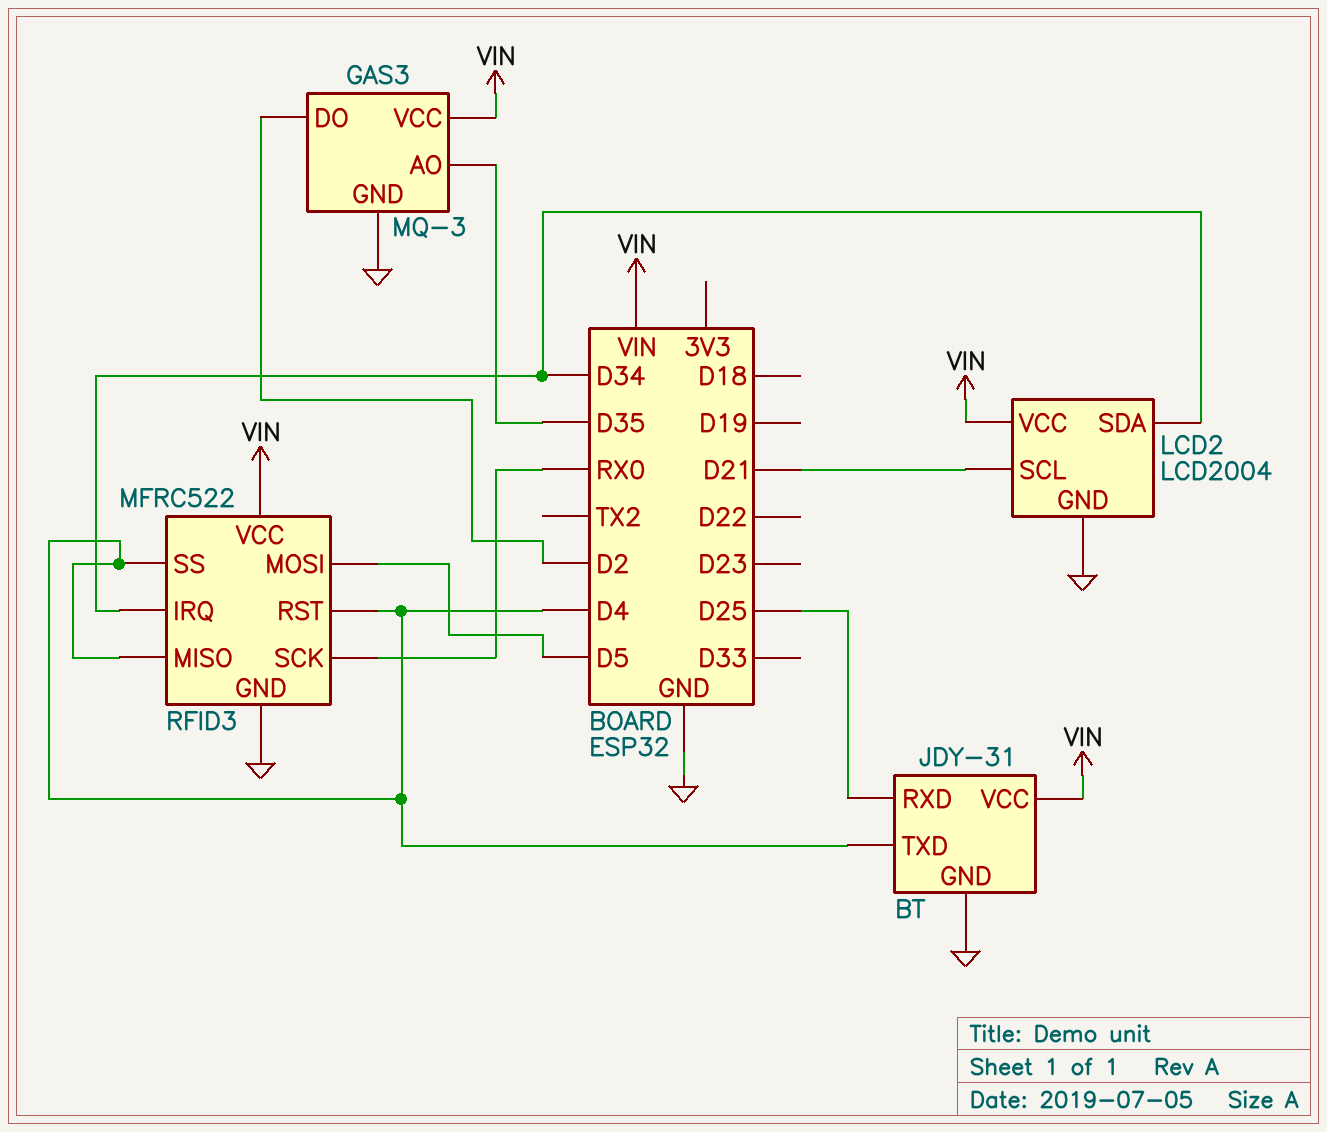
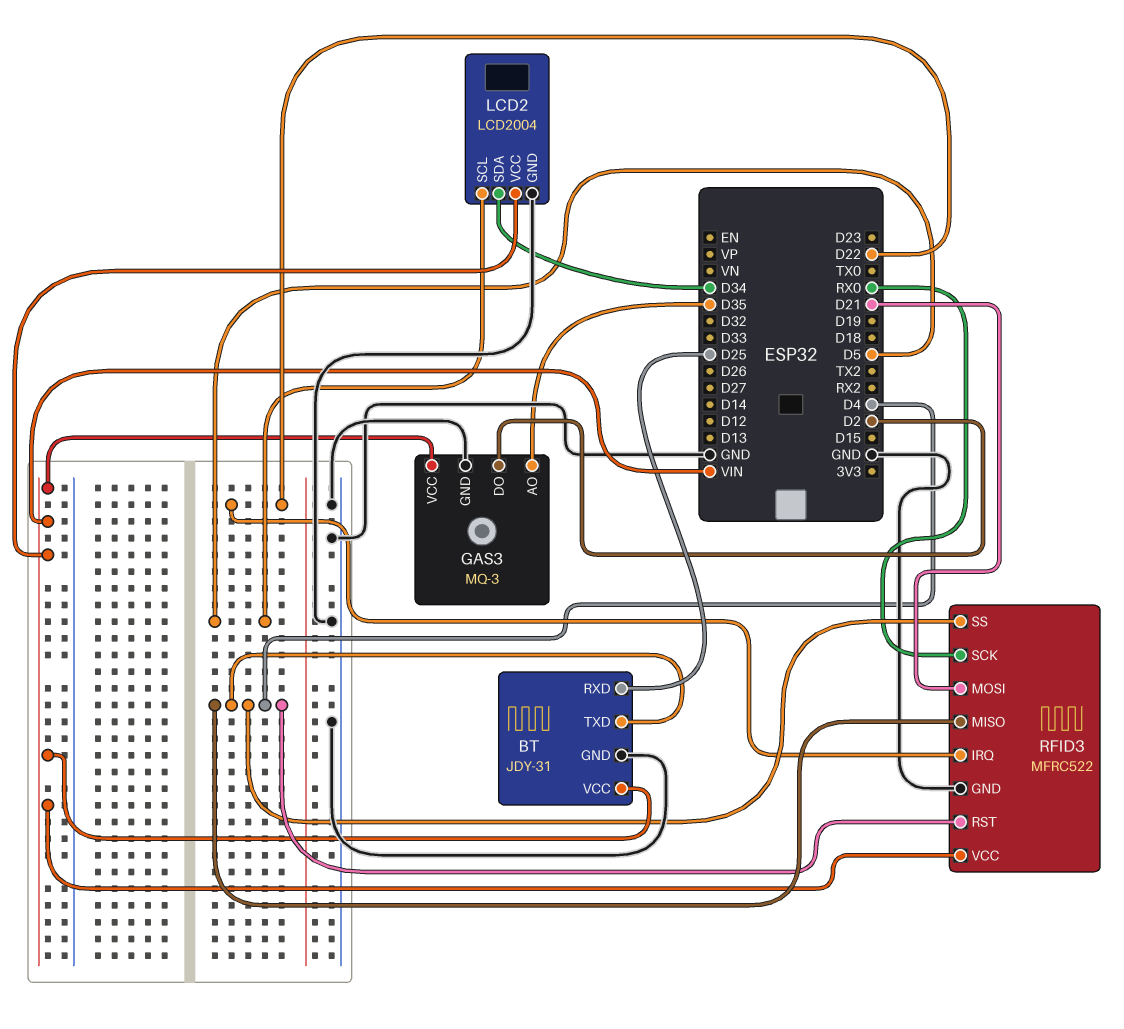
LCD2 pin SCL: D21 -> D5
RFID3 pin IRQ: D34 -> D22
RFID3 pin MOSI: D5 -> D21

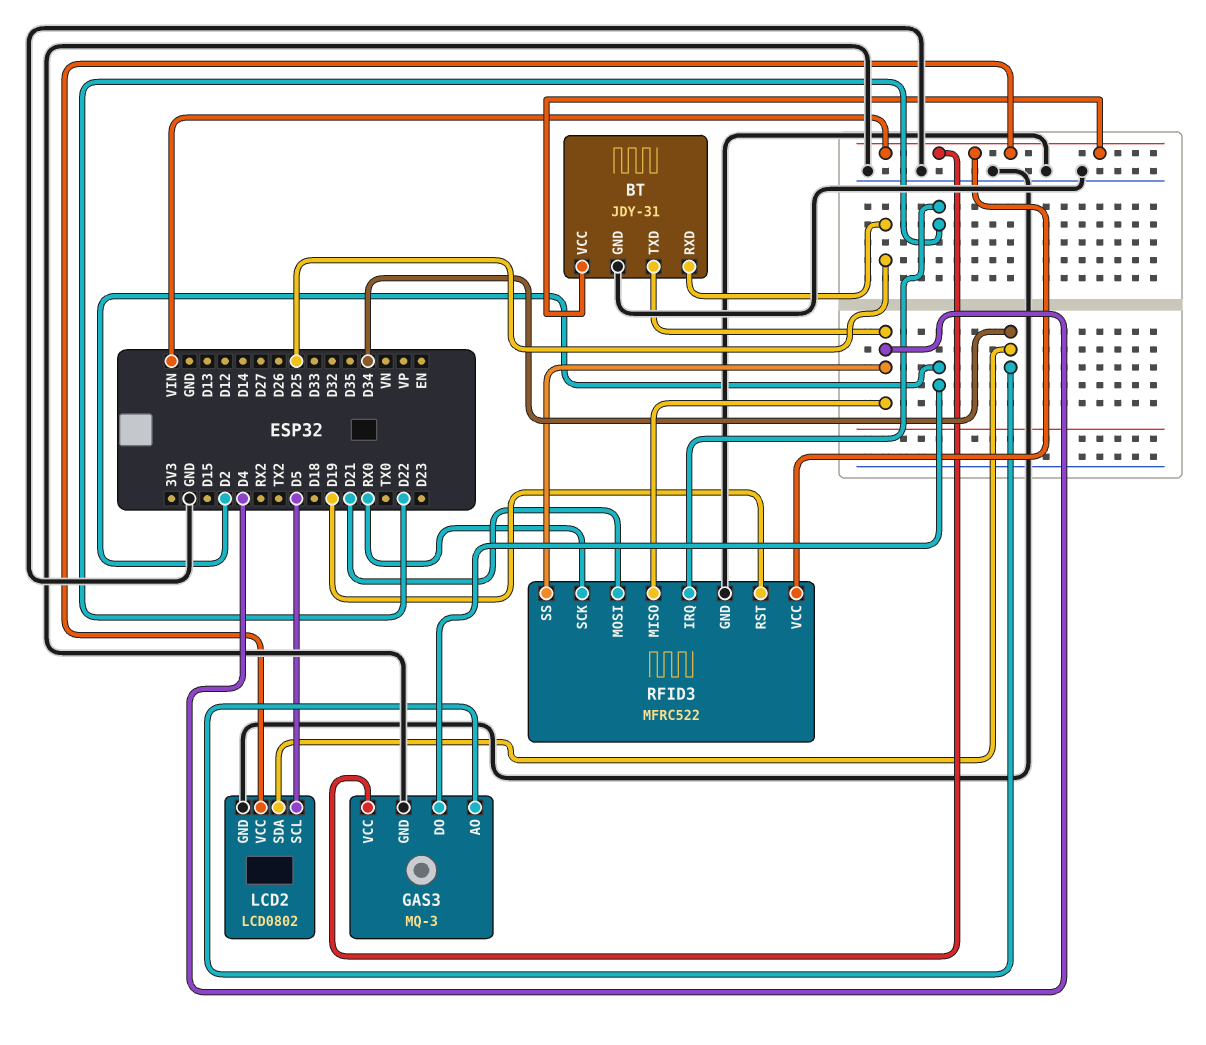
GAS3 pin AO: D35 -> D34
LCD2: LCD2004 -> LCD0802
RFID3 pin RST: D4 -> D19

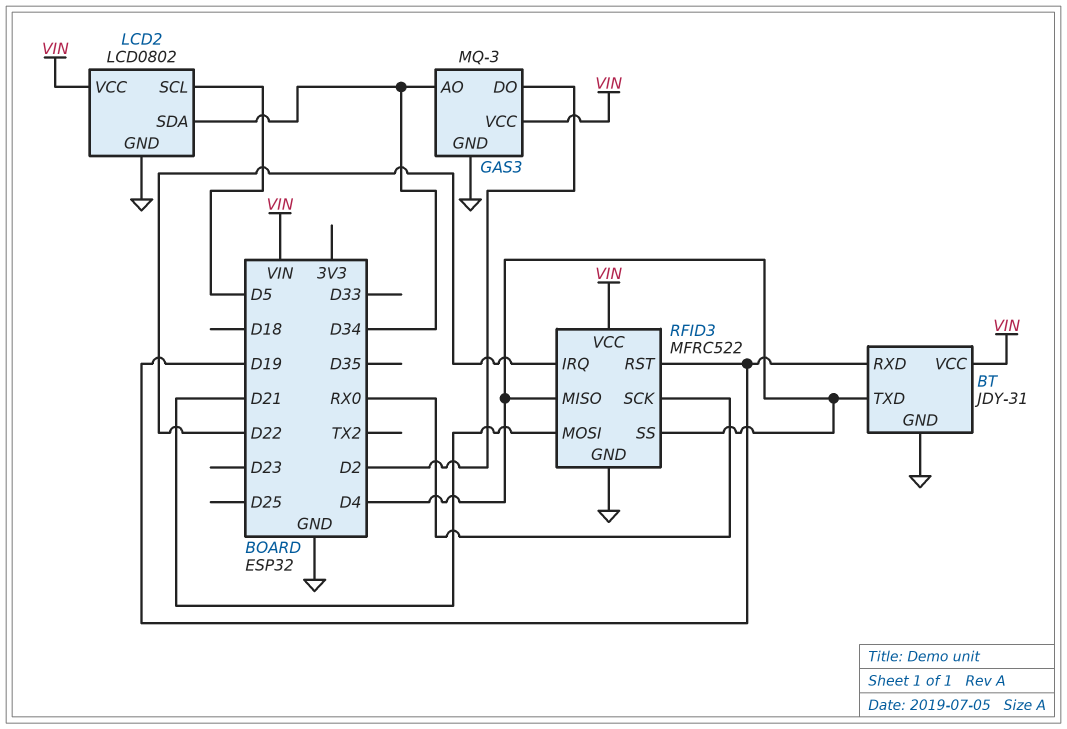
BT pin RXD: D25 -> D19

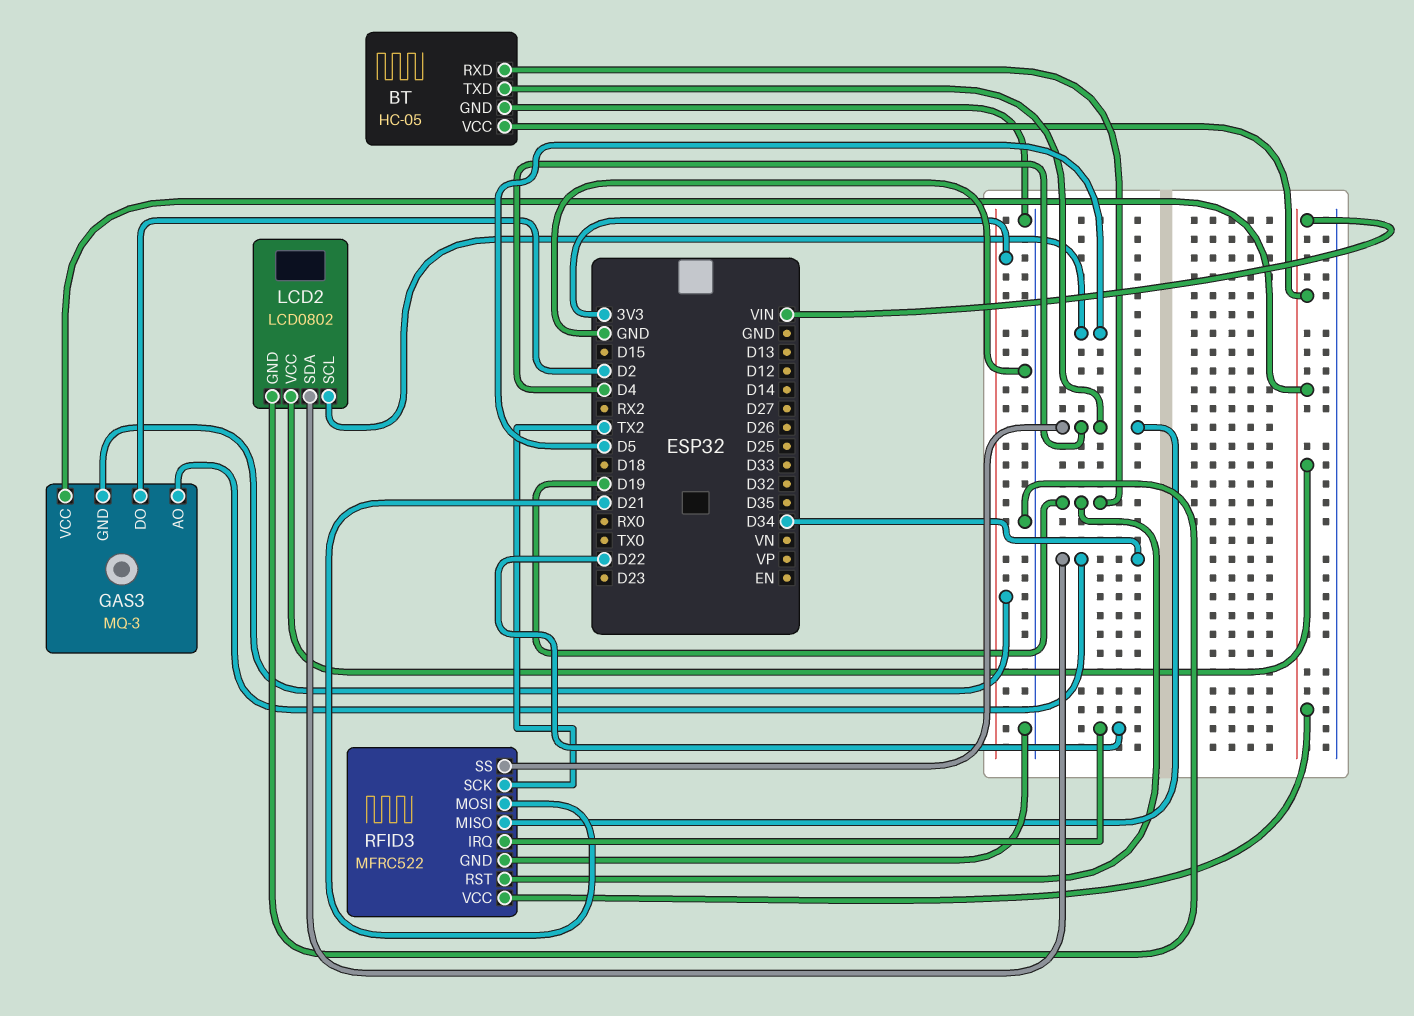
BT: JDY-31 -> HC-05
GAS3 pin GND: GND -> 3V3
RFID3 pin SCK: RX0 -> TX2

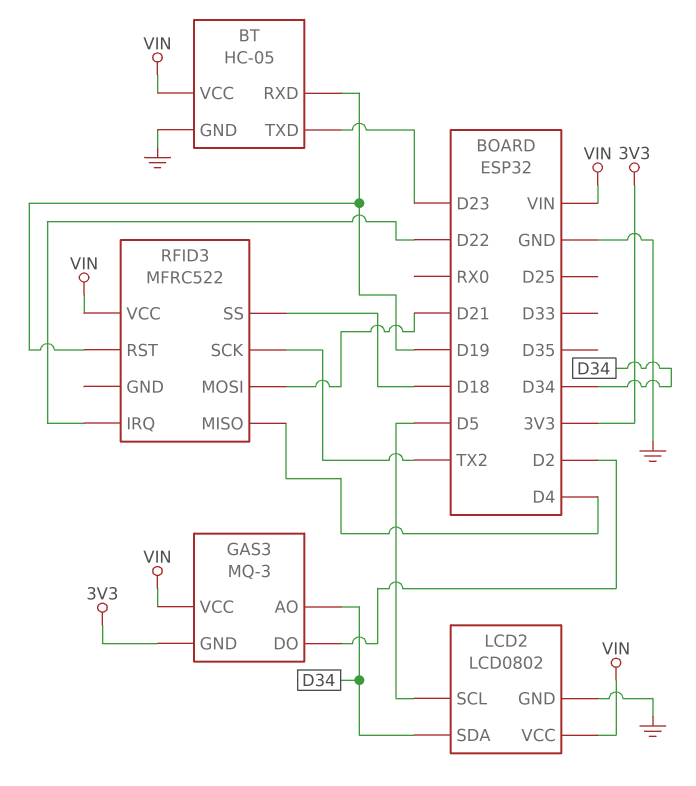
BT pin TXD: D4 -> D23
RFID3 pin GND: GND -> none
RFID3 pin SS: D4 -> D18

